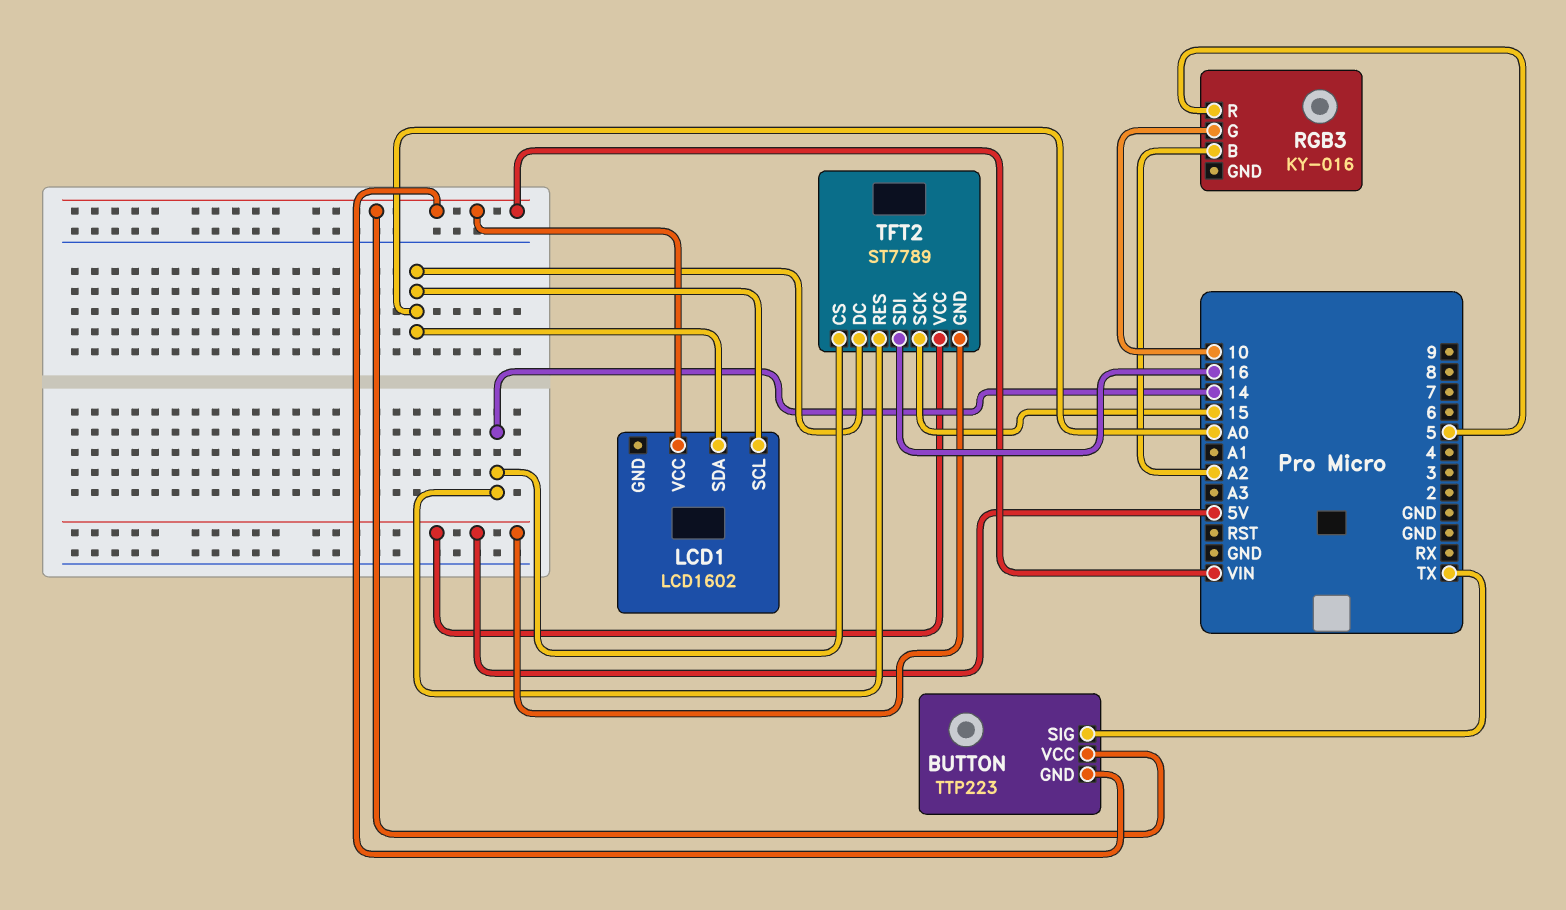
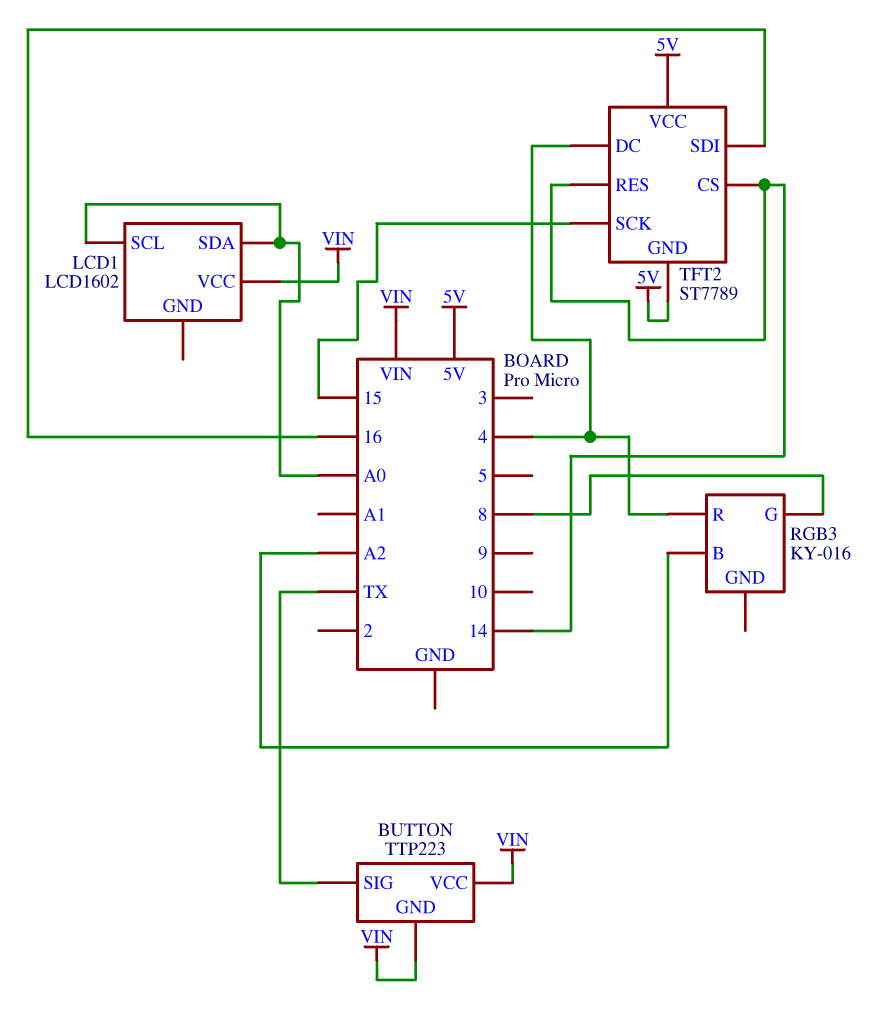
RGB3 pin G: 10 -> 8
RGB3 pin R: 5 -> 4
TFT2 pin DC: A0 -> 4

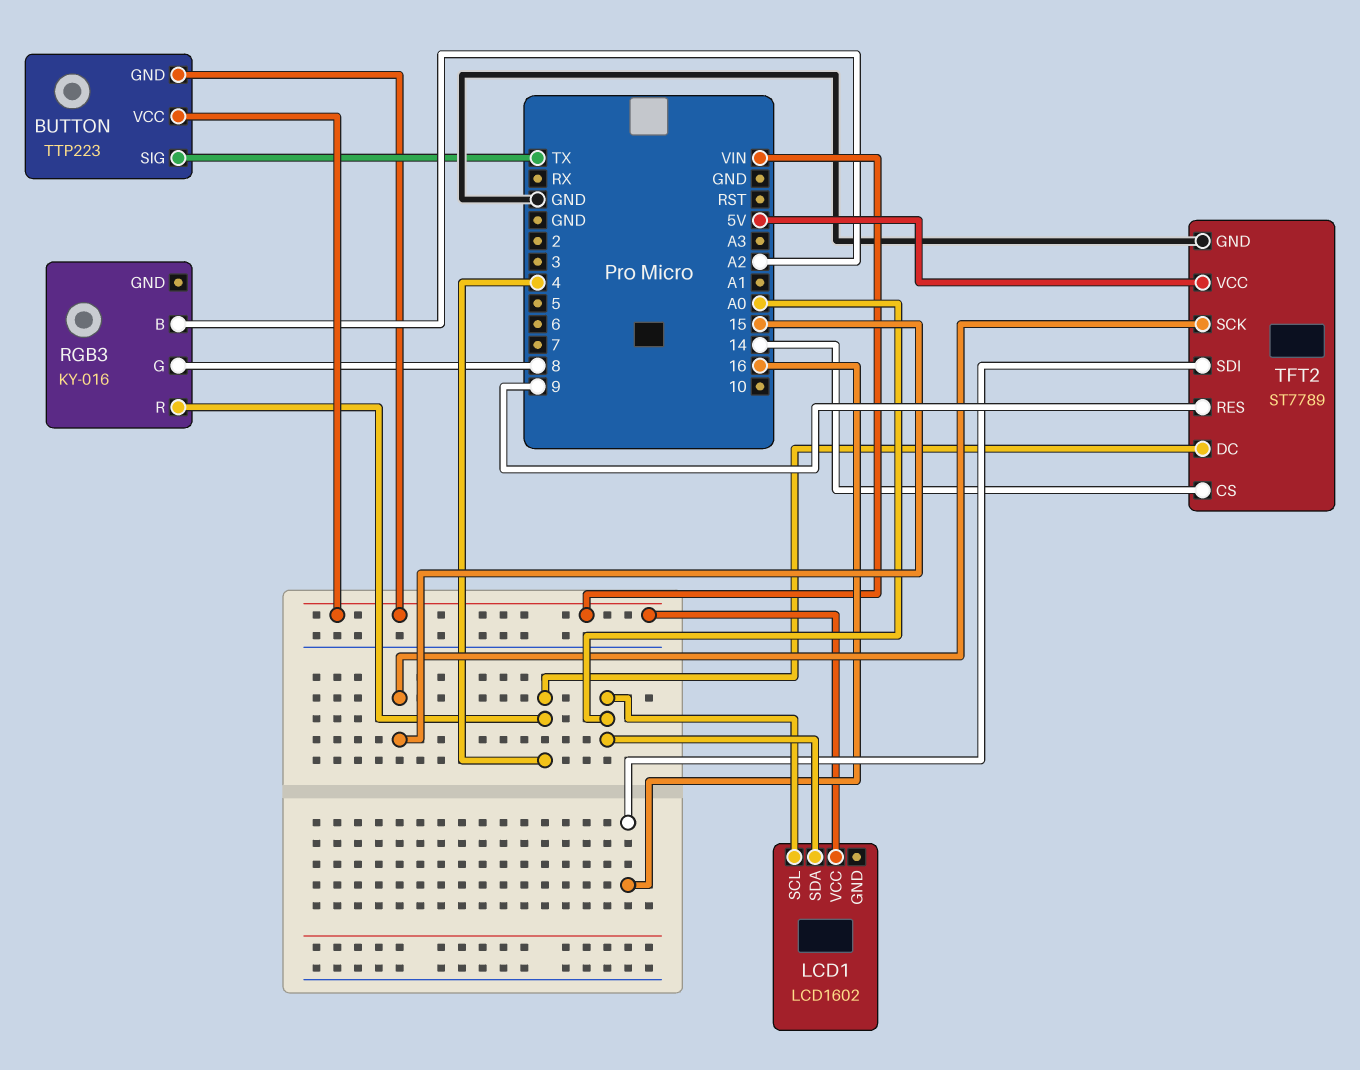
TFT2 pin GND: 5V -> GND
TFT2 pin RES: 14 -> 9

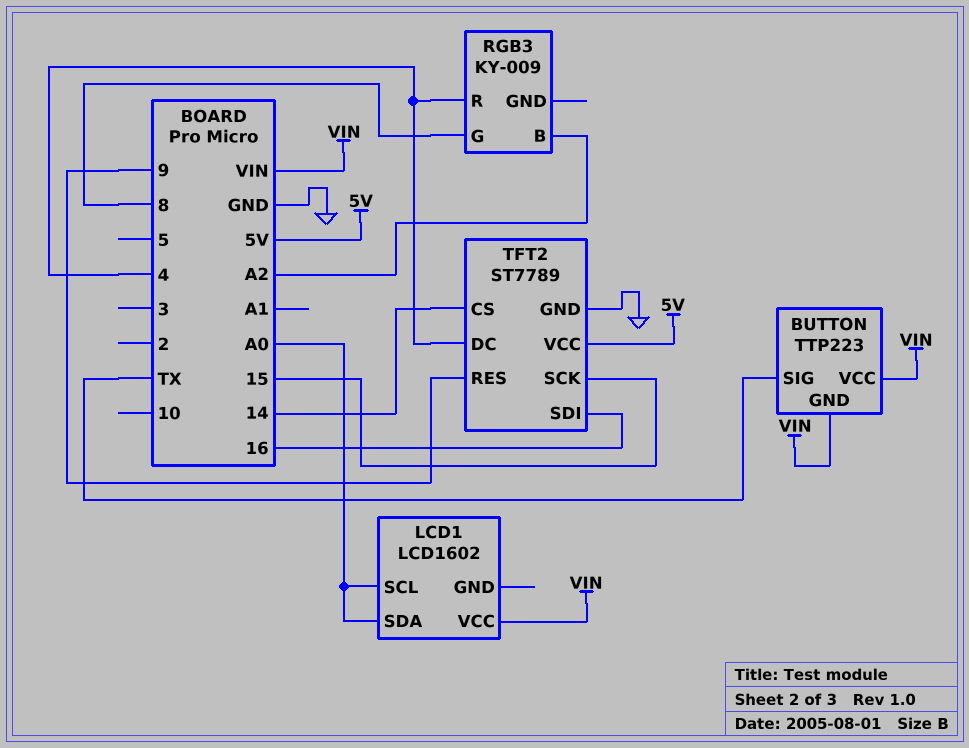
RGB3: KY-016 -> KY-009

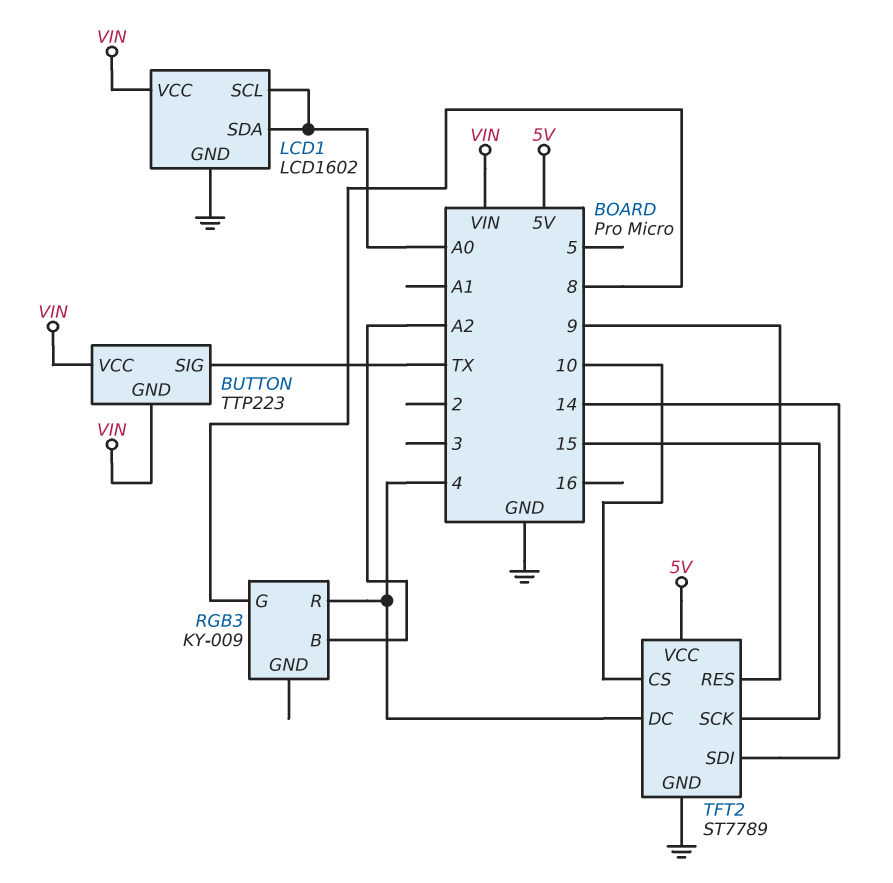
LCD1 pin GND: none -> GND
TFT2 pin CS: 14 -> 10
TFT2 pin SDI: 16 -> 14

